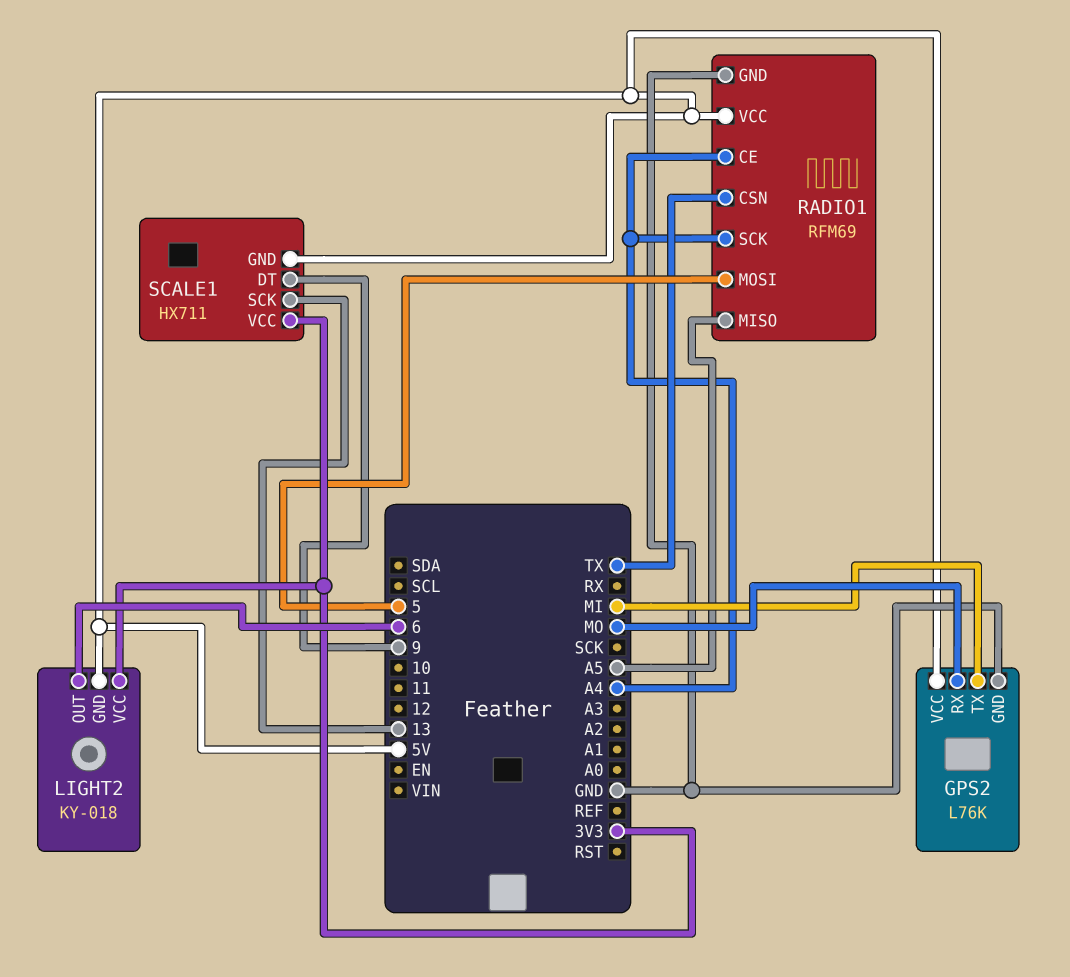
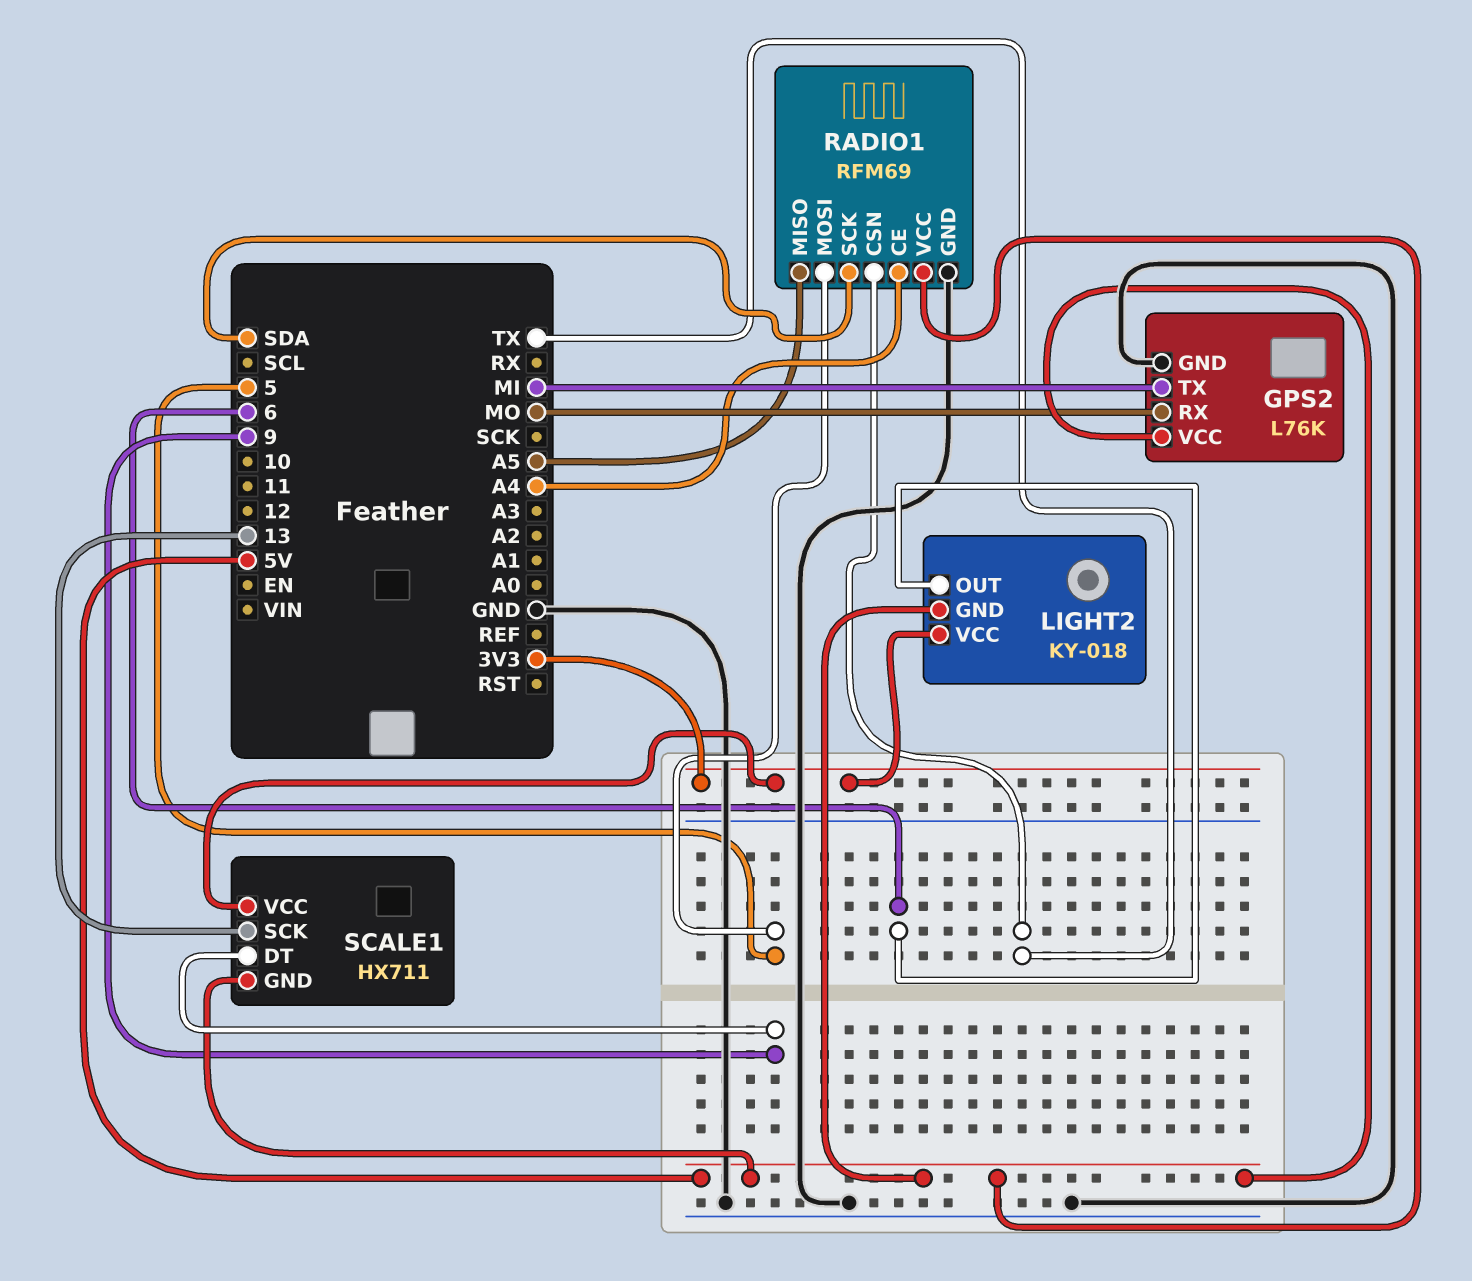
RADIO1 pin SCK: A4 -> SDA

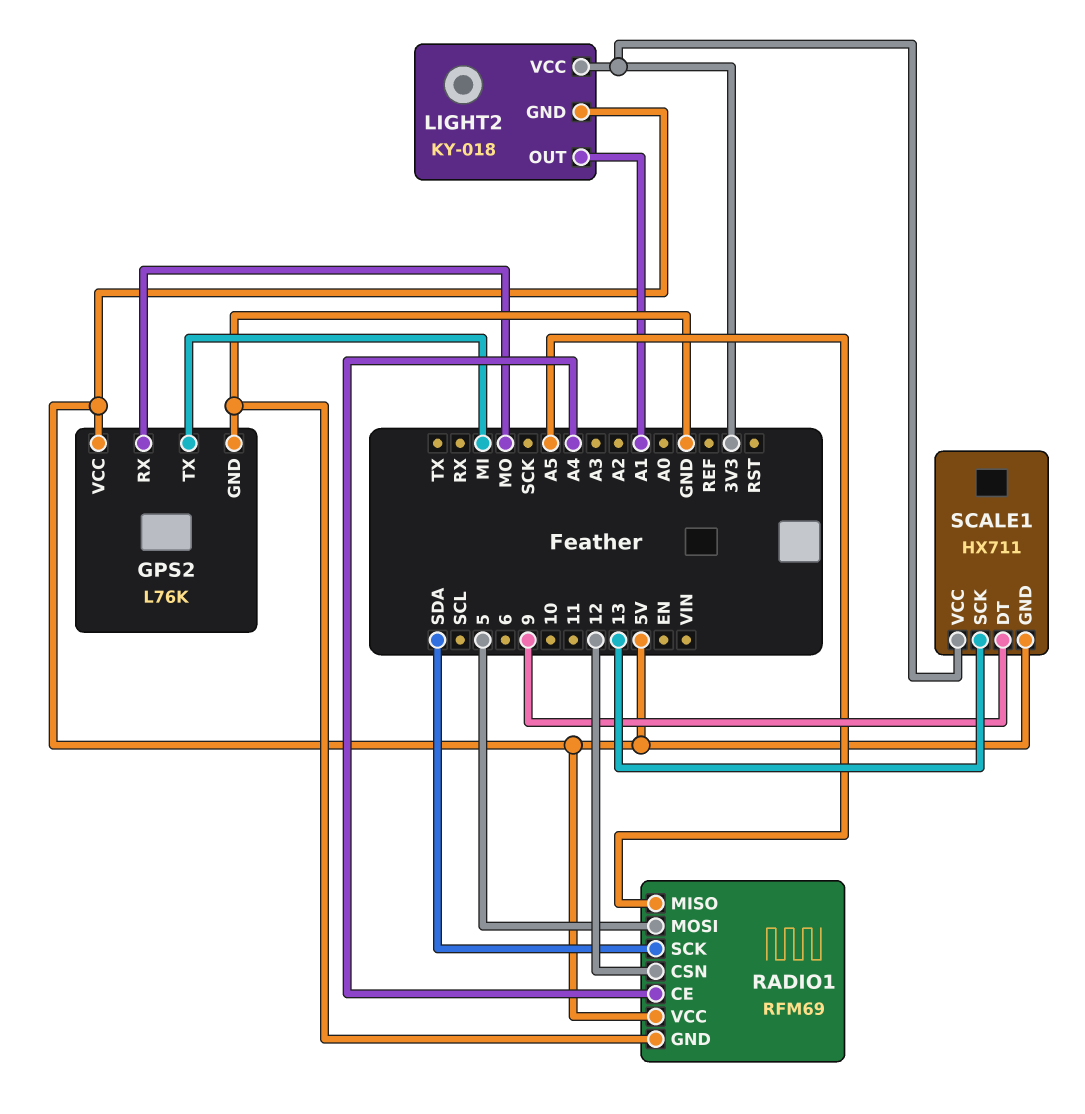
LIGHT2 pin OUT: 6 -> A1
RADIO1 pin CSN: TX -> 12

